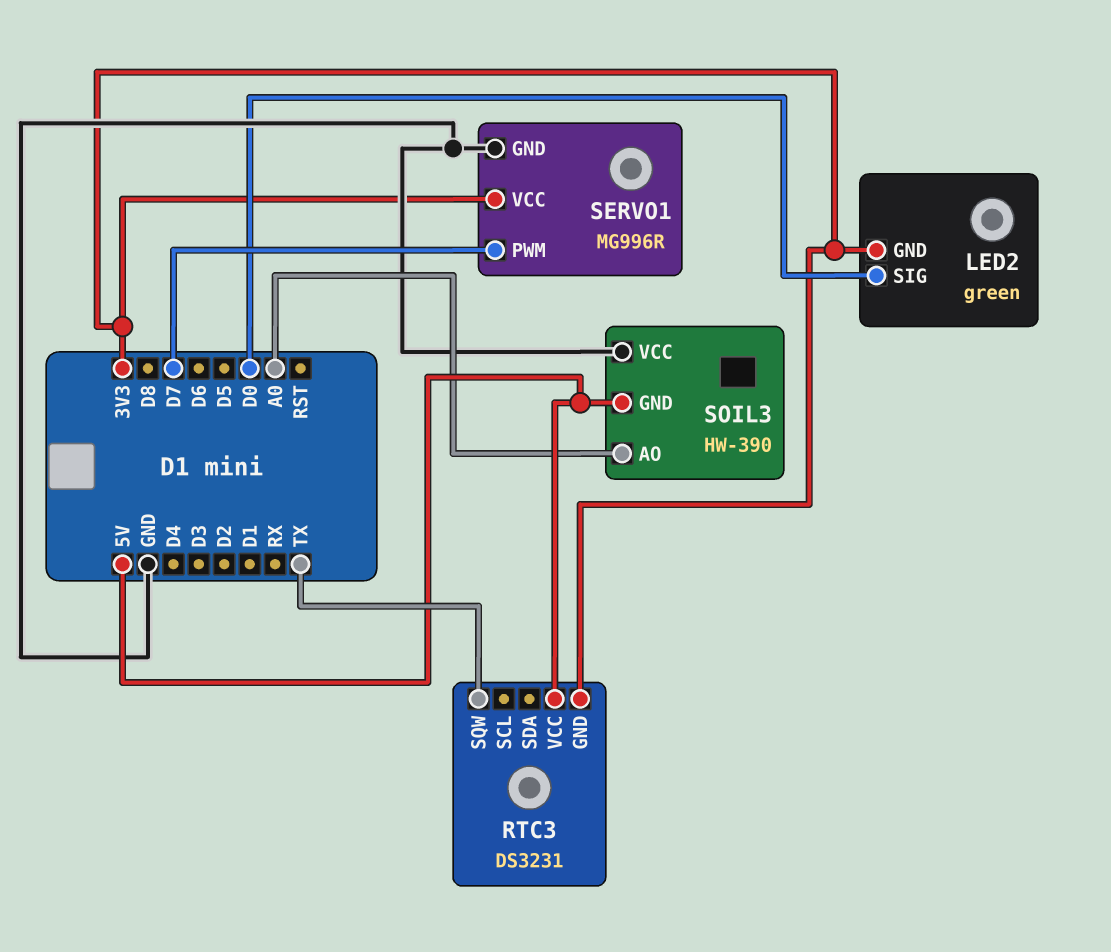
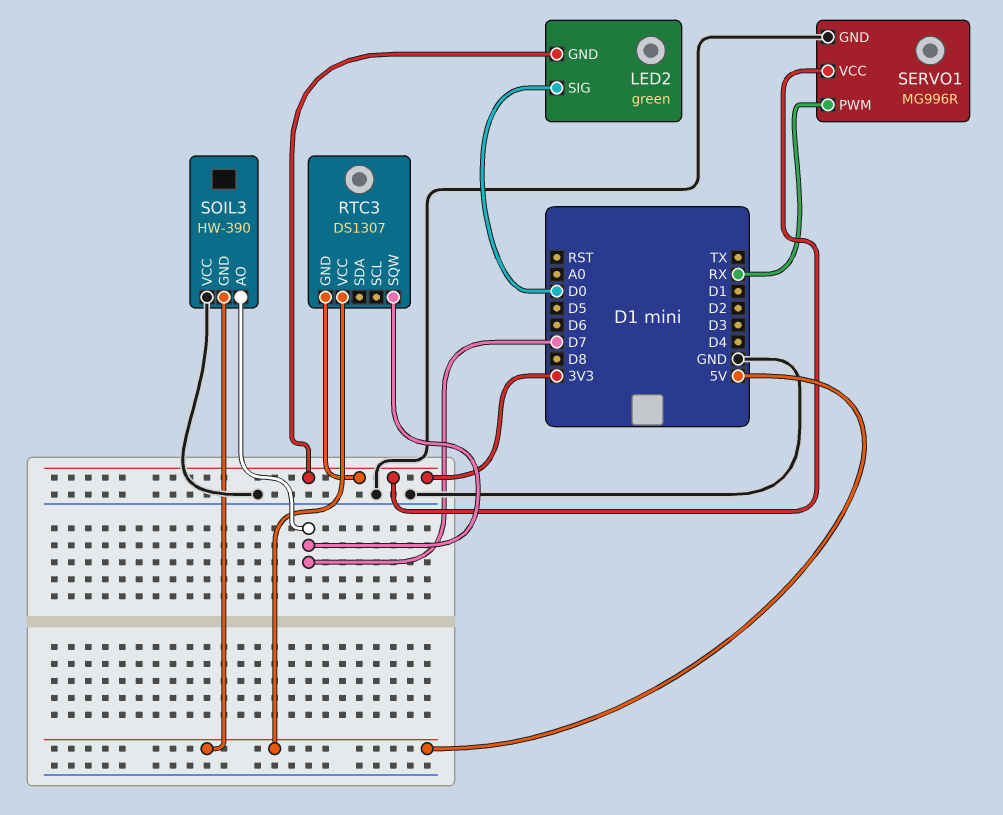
RTC3: DS3231 -> DS1307
RTC3 pin SQW: TX -> D7
SERVO1 pin PWM: D7 -> RX
SOIL3 pin AO: A0 -> D7

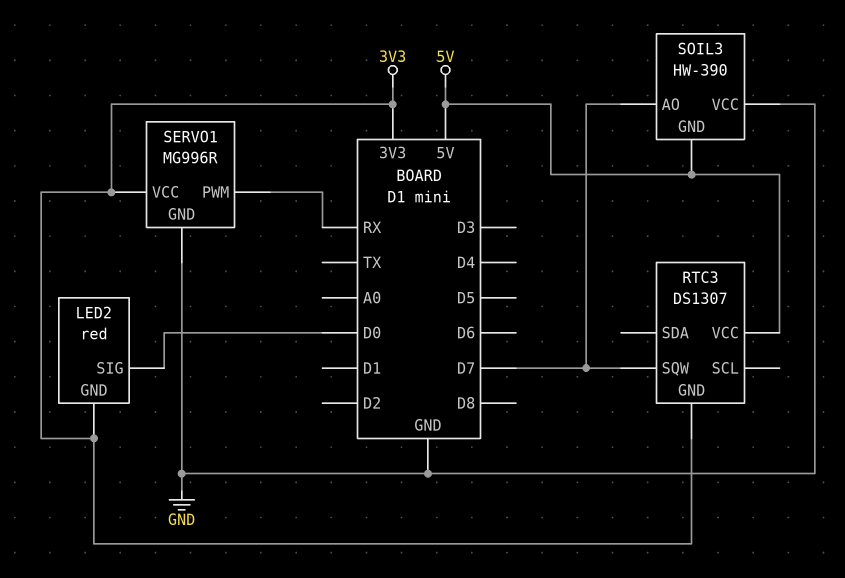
LED2: green -> red

